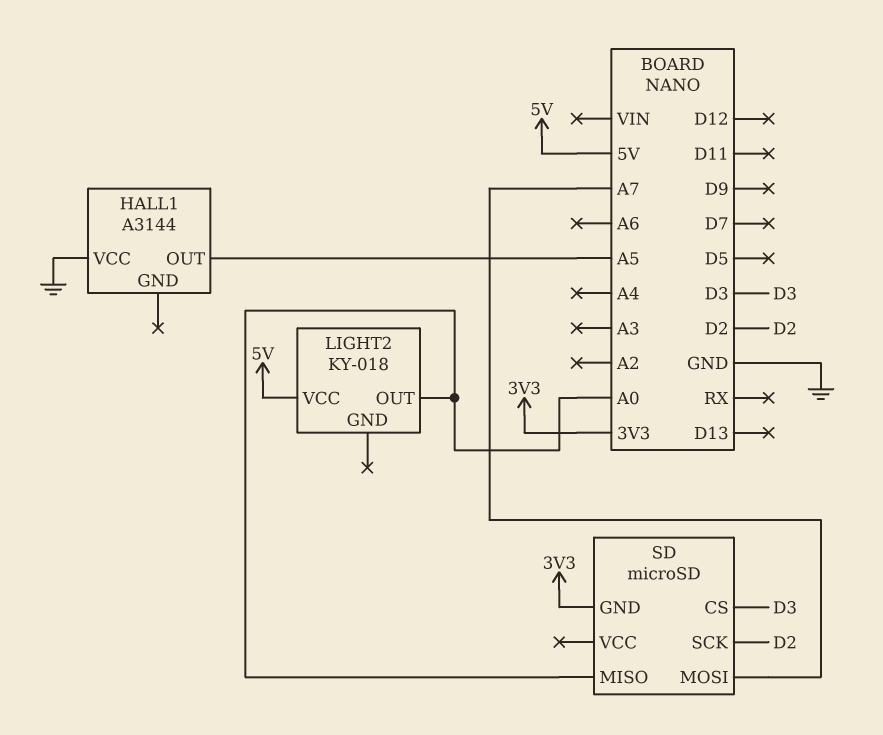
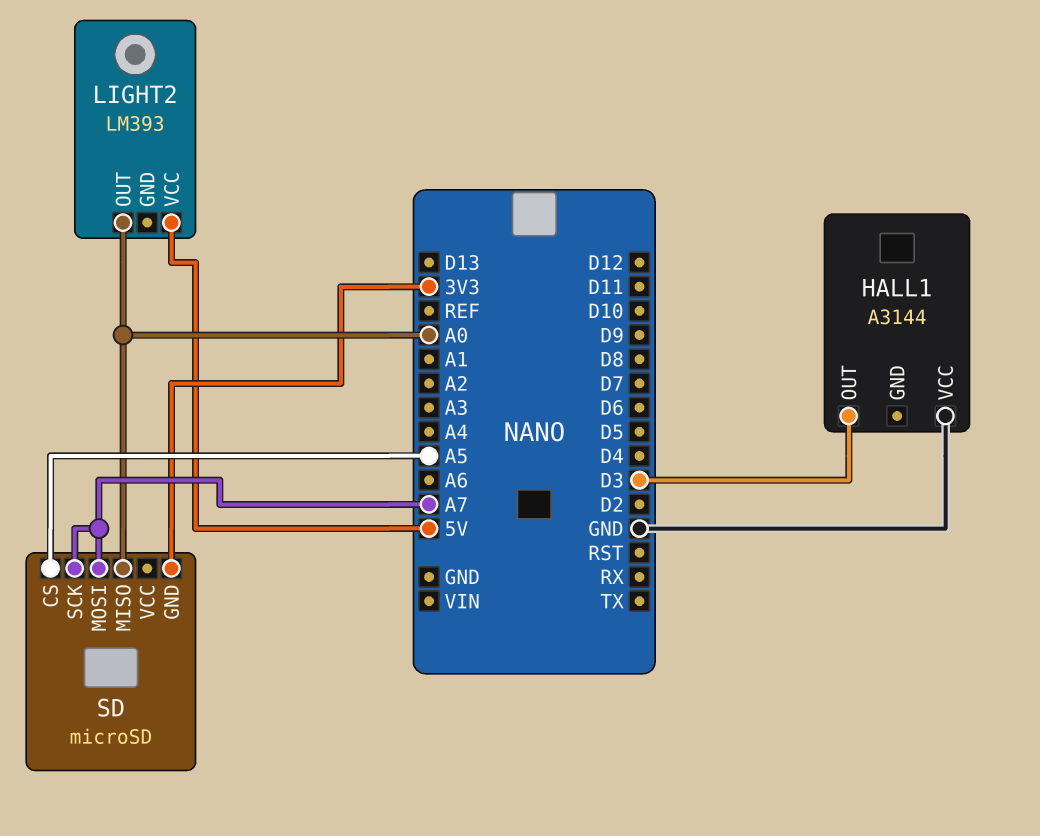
HALL1 pin OUT: A5 -> D3
LIGHT2: KY-018 -> LM393
SD pin CS: D3 -> A5
SD pin SCK: D2 -> A7

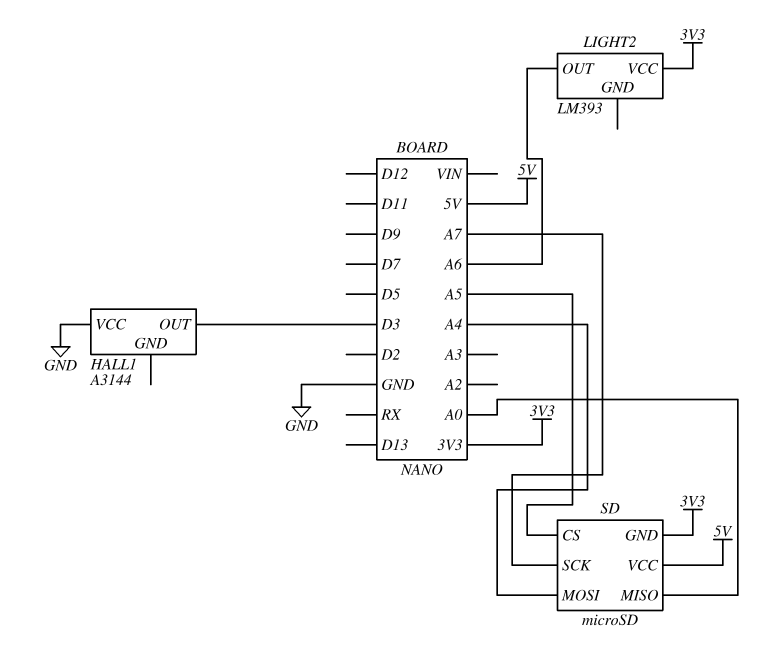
LIGHT2 pin OUT: A0 -> A6
LIGHT2 pin VCC: 5V -> 3V3
SD pin MOSI: A7 -> A4
SD pin VCC: none -> 5V

